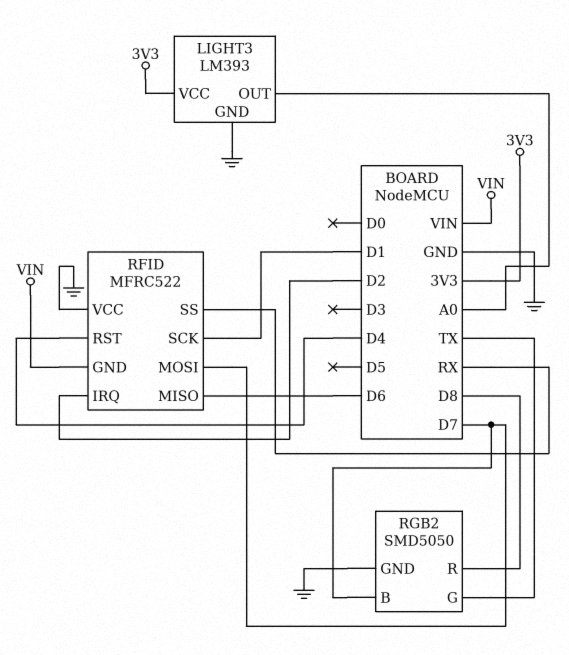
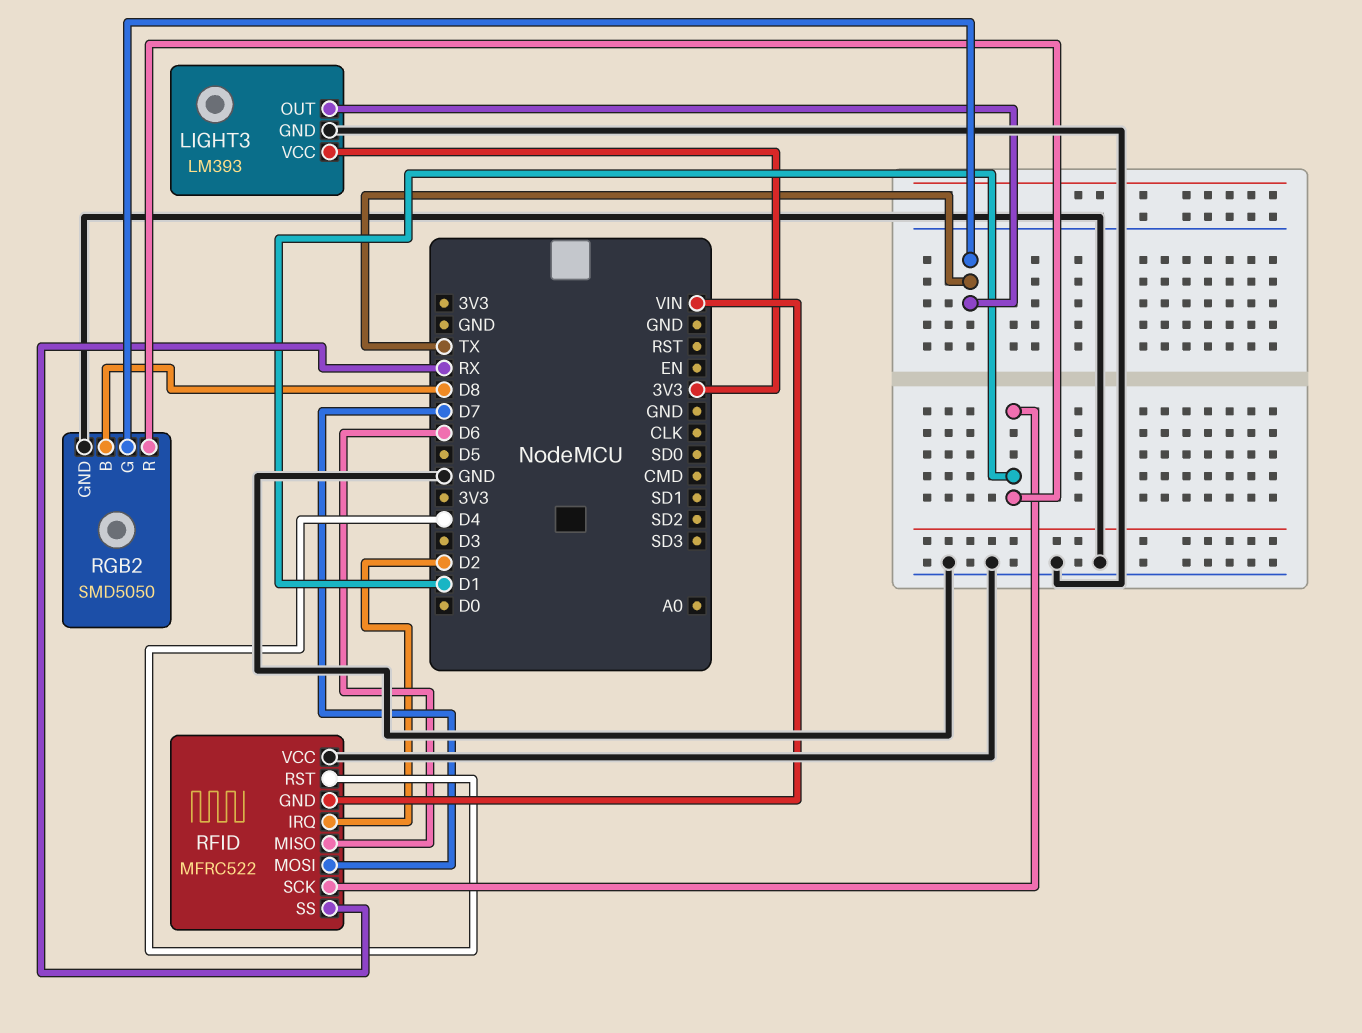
LIGHT3 pin OUT: A0 -> TX
RGB2 pin B: D7 -> D8
RGB2 pin R: D8 -> D1

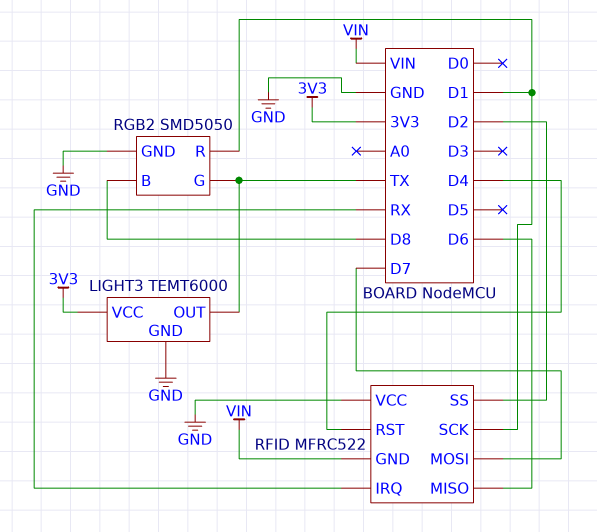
LIGHT3: LM393 -> TEMT6000
RFID pin IRQ: D2 -> RX
RFID pin SS: RX -> D2

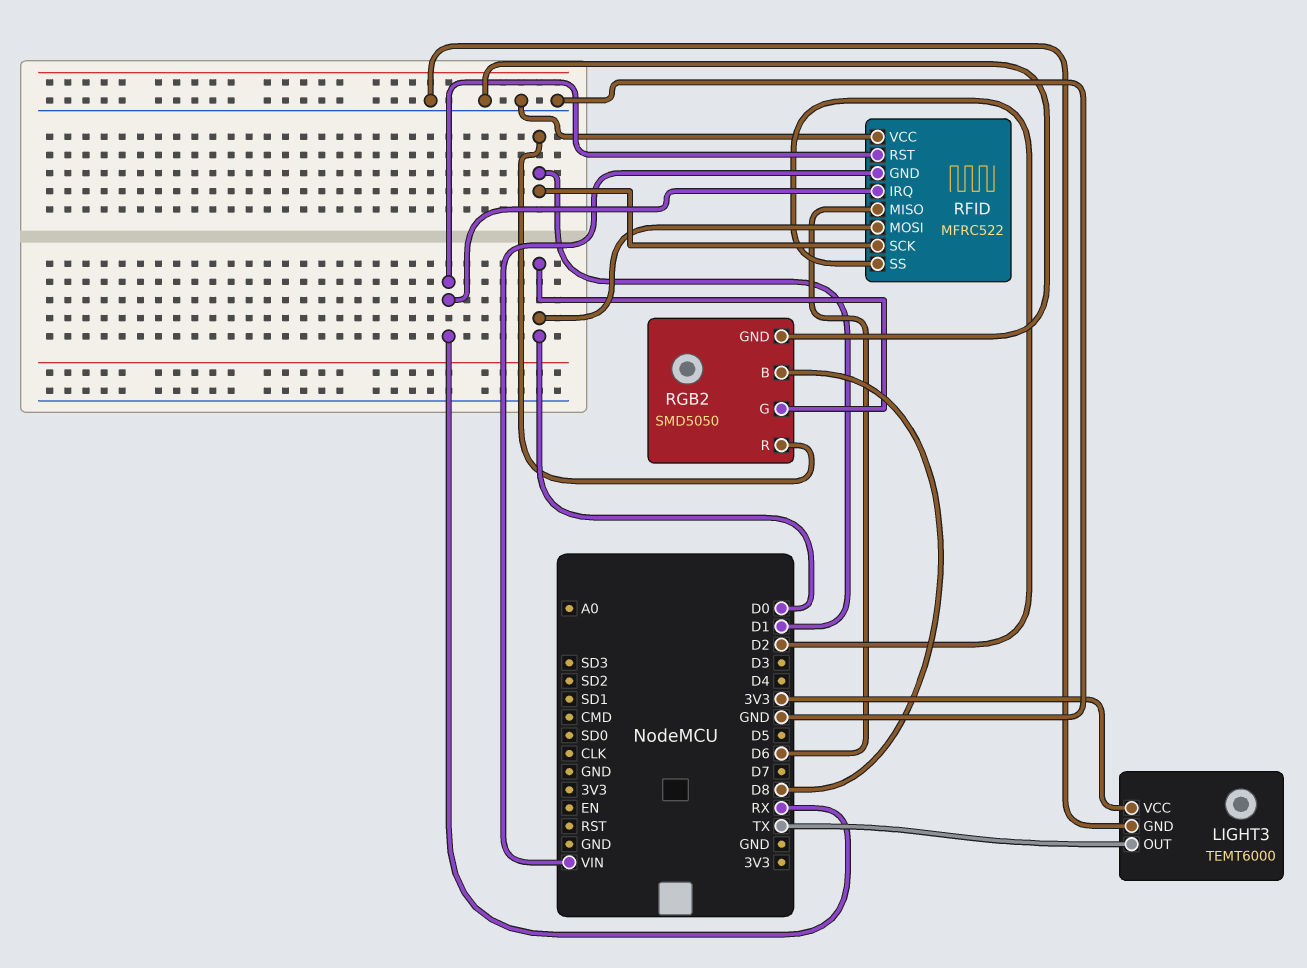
RFID pin MOSI: D7 -> D0
RFID pin RST: D4 -> RX
RGB2 pin G: TX -> D0

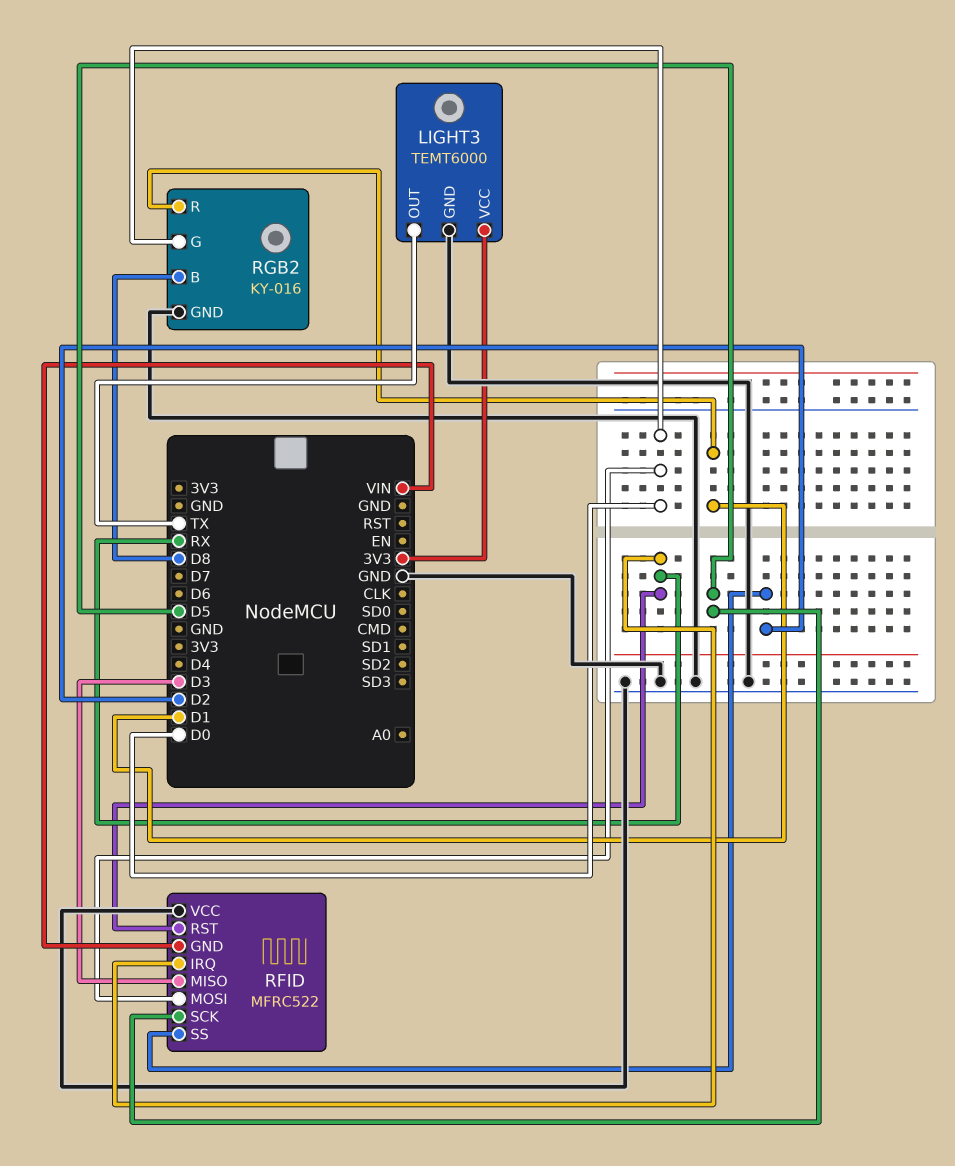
RFID pin MISO: D6 -> D3
RFID pin SCK: D1 -> D5
RGB2: SMD5050 -> KY-016

